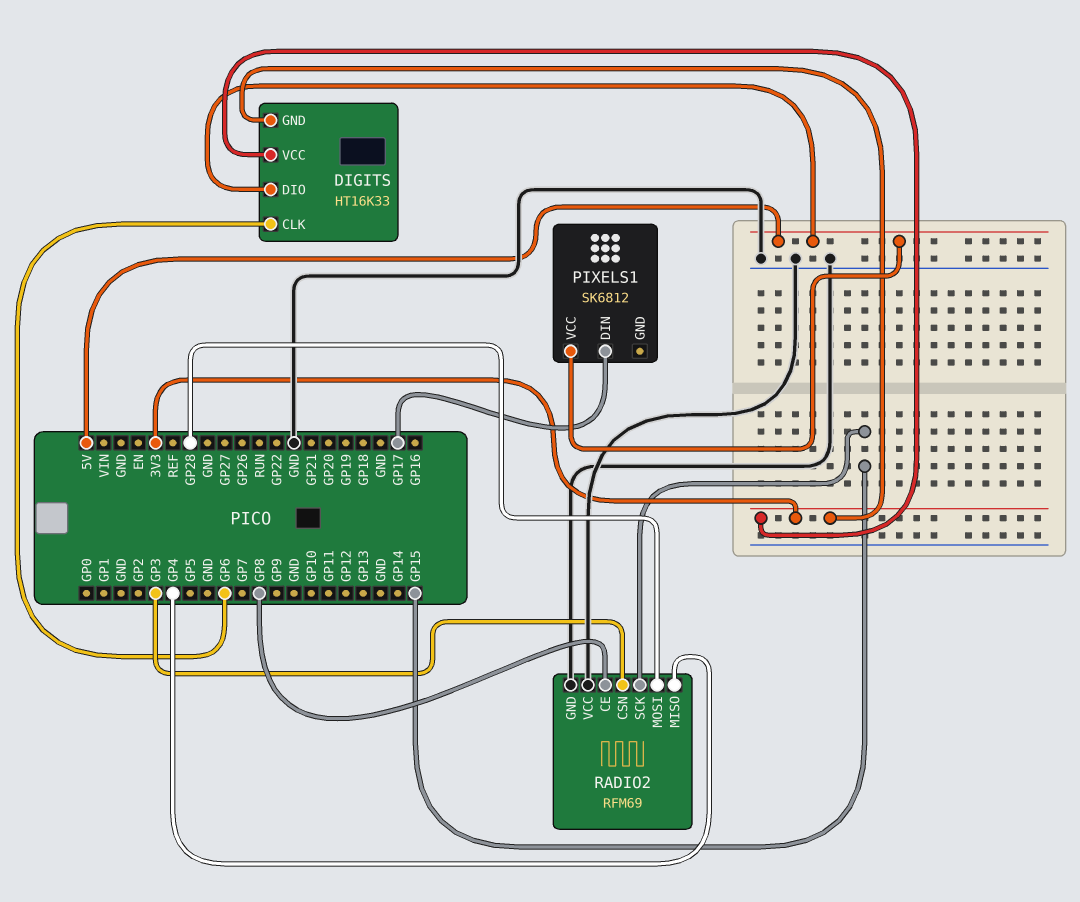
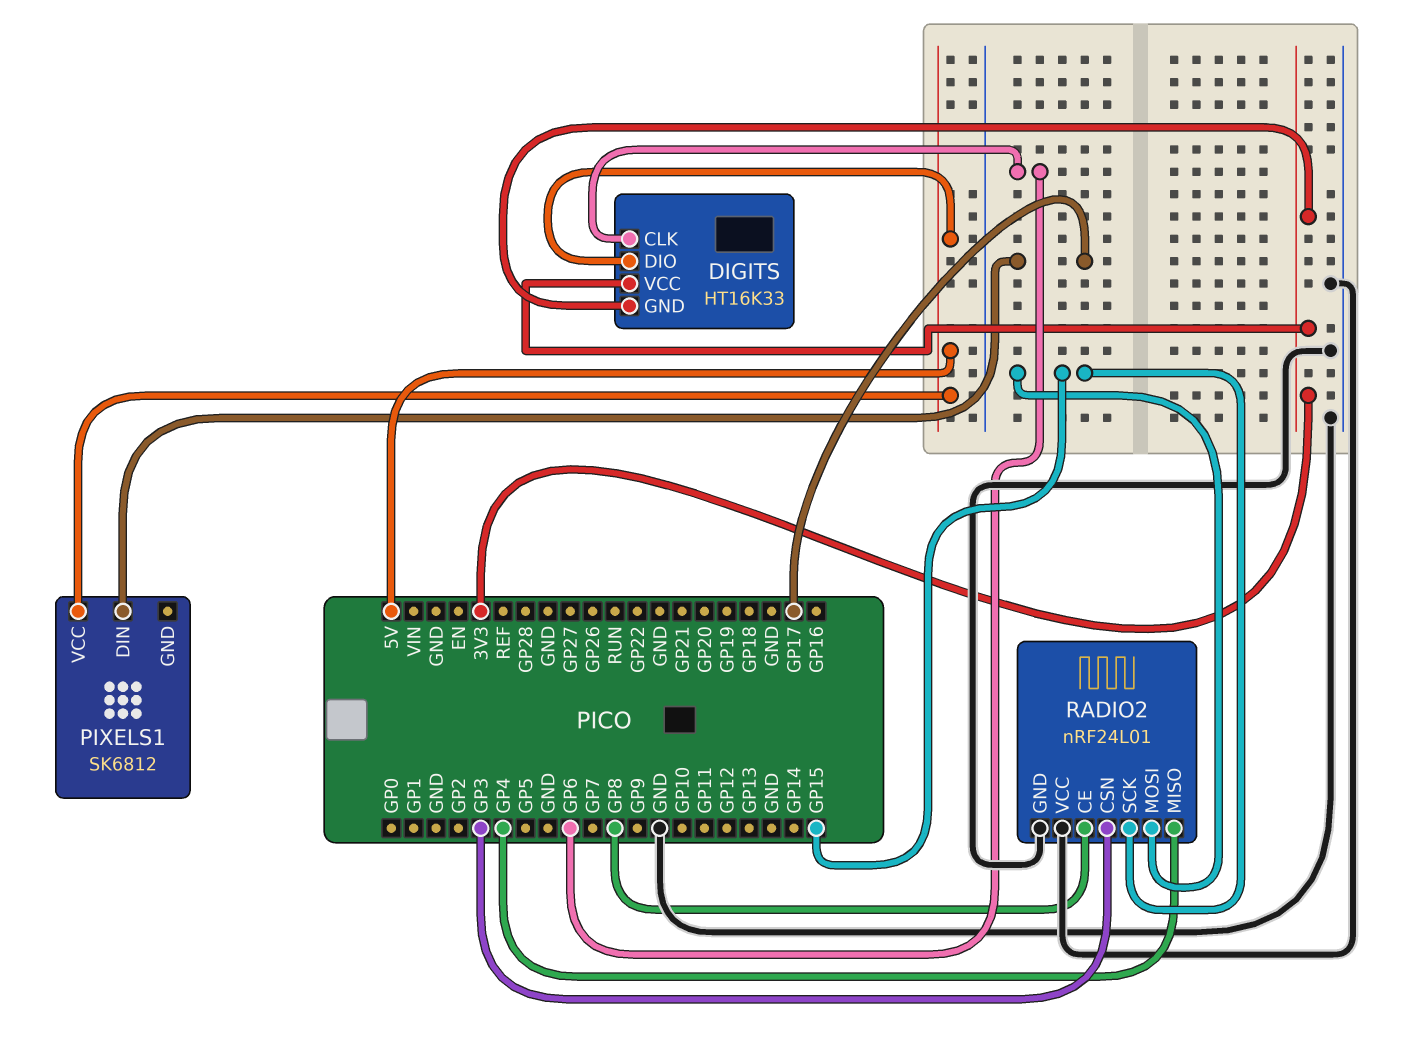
RADIO2: RFM69 -> nRF24L01
RADIO2 pin MOSI: GP28 -> GP15

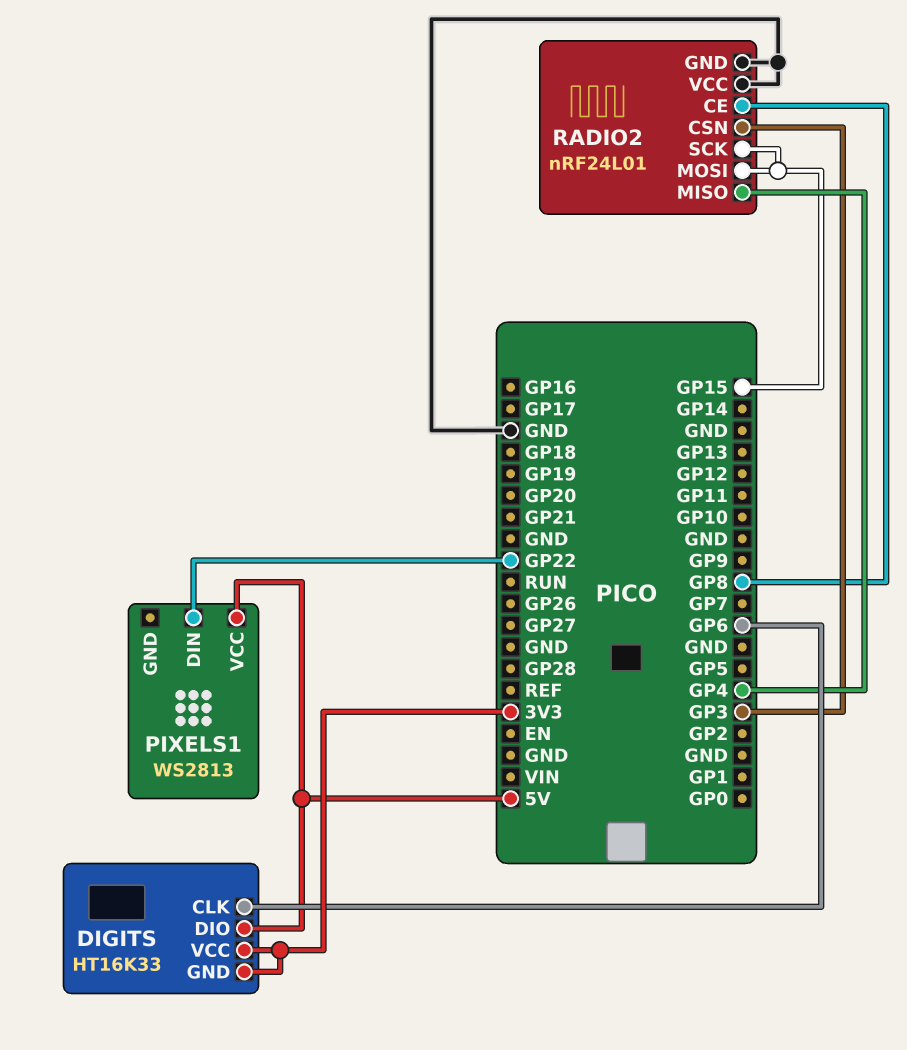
PIXELS1: SK6812 -> WS2813
PIXELS1 pin DIN: GP17 -> GP22

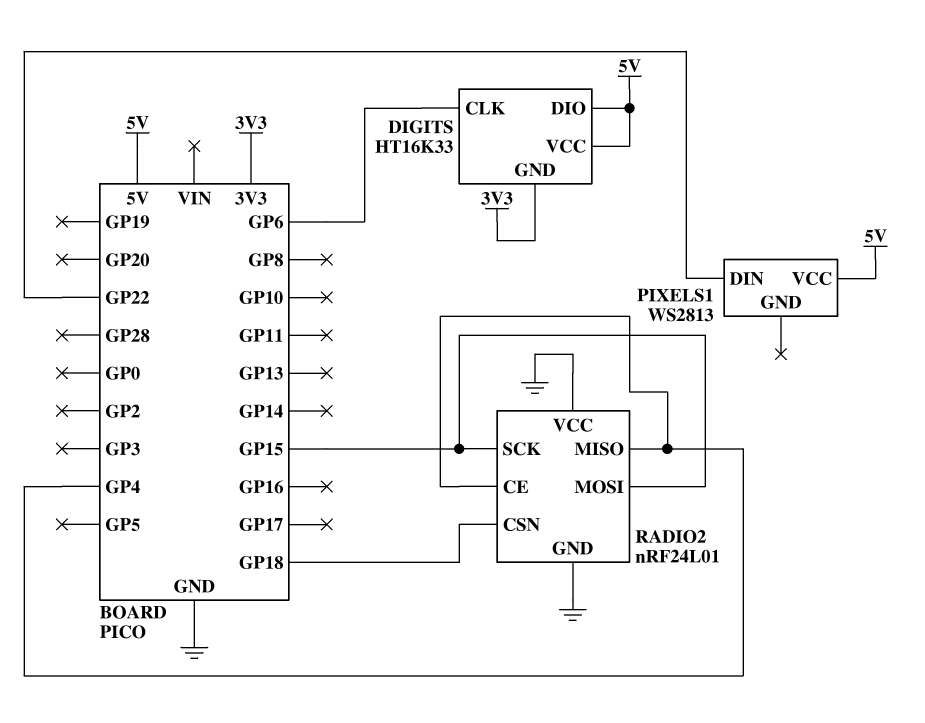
DIGITS pin VCC: 3V3 -> 5V
RADIO2 pin CE: GP8 -> GP4
RADIO2 pin CSN: GP3 -> GP18

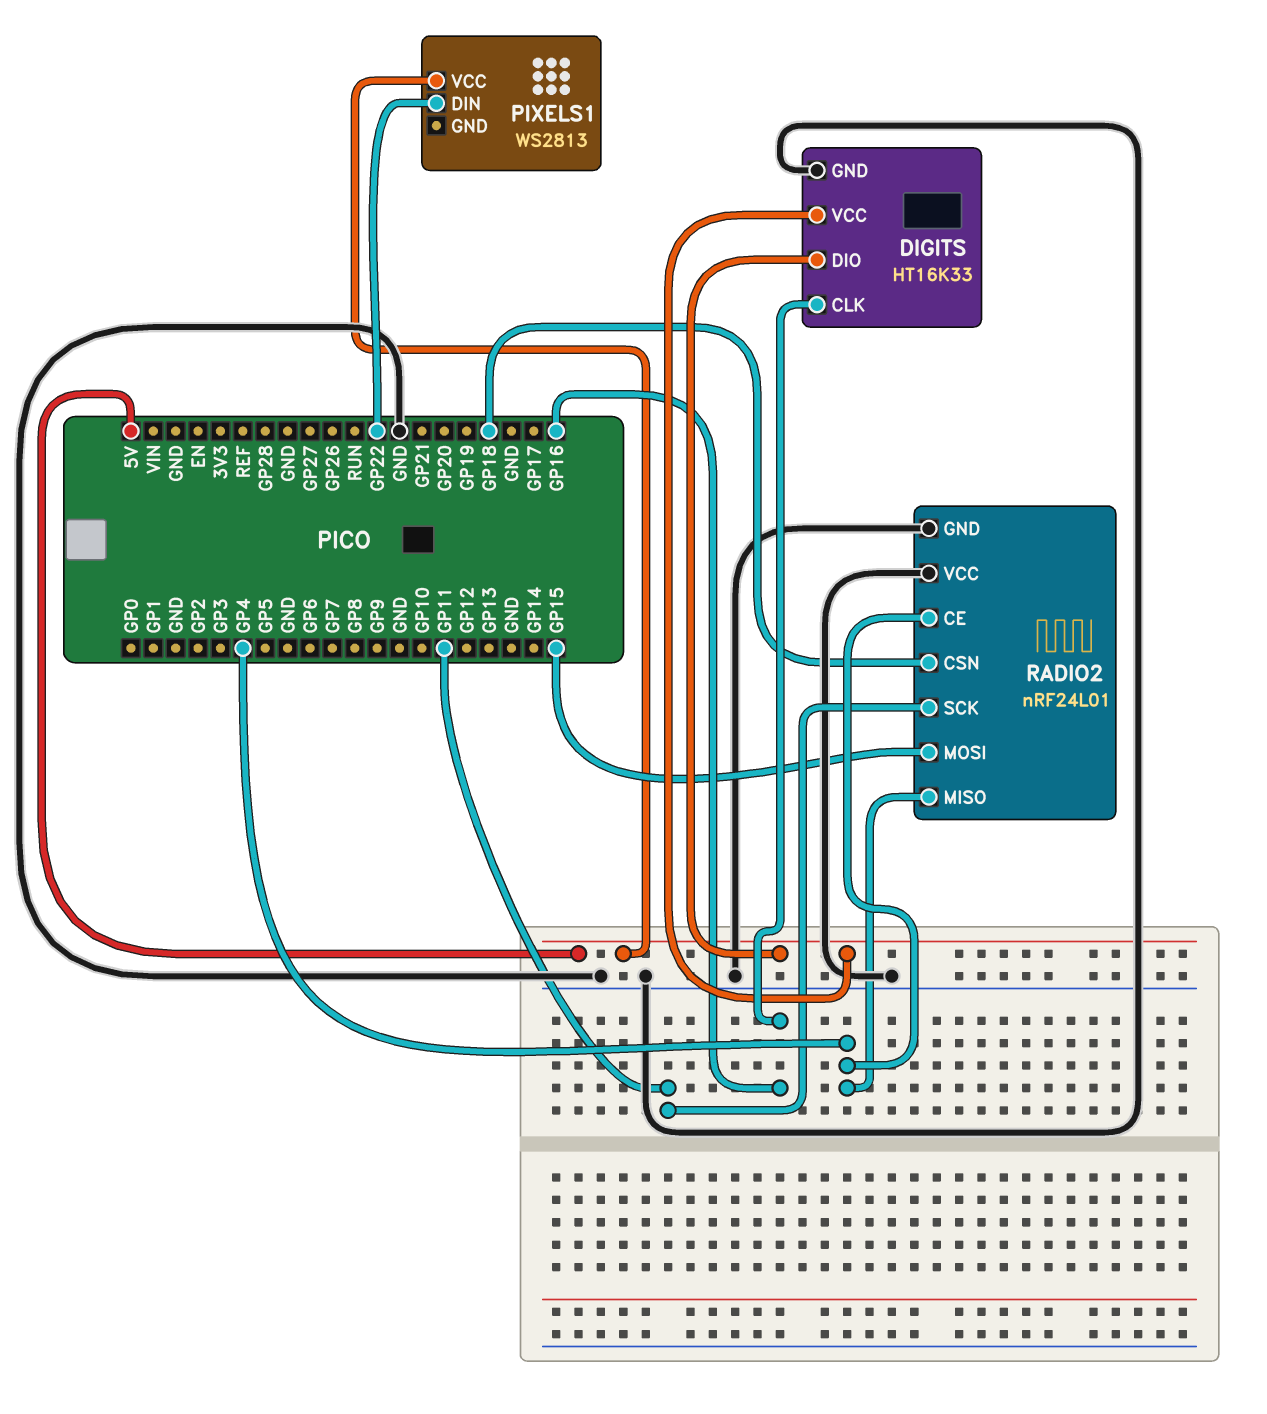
DIGITS pin CLK: GP6 -> GP16
DIGITS pin GND: 3V3 -> GND
RADIO2 pin SCK: GP15 -> GP11

